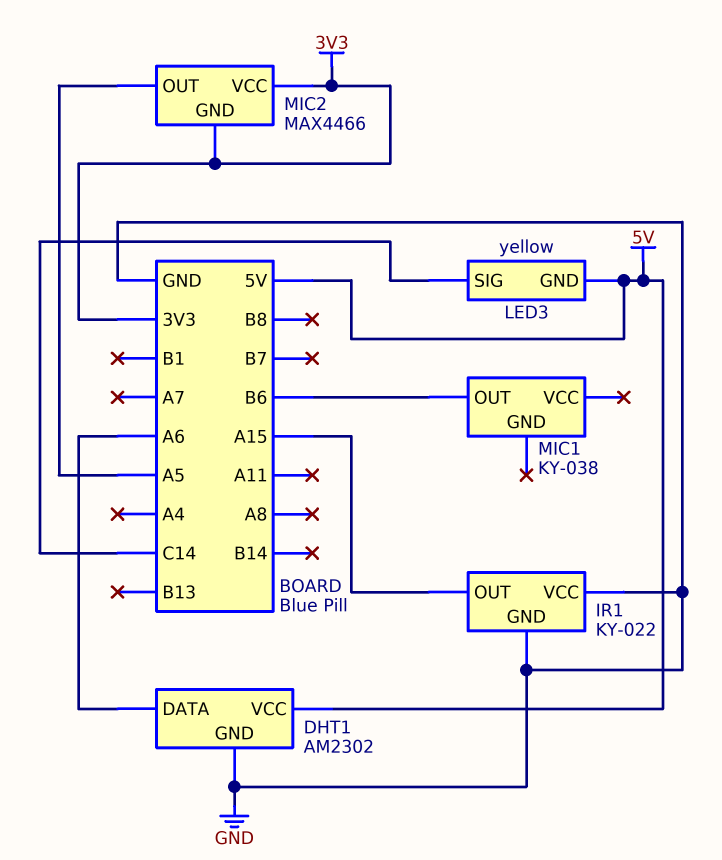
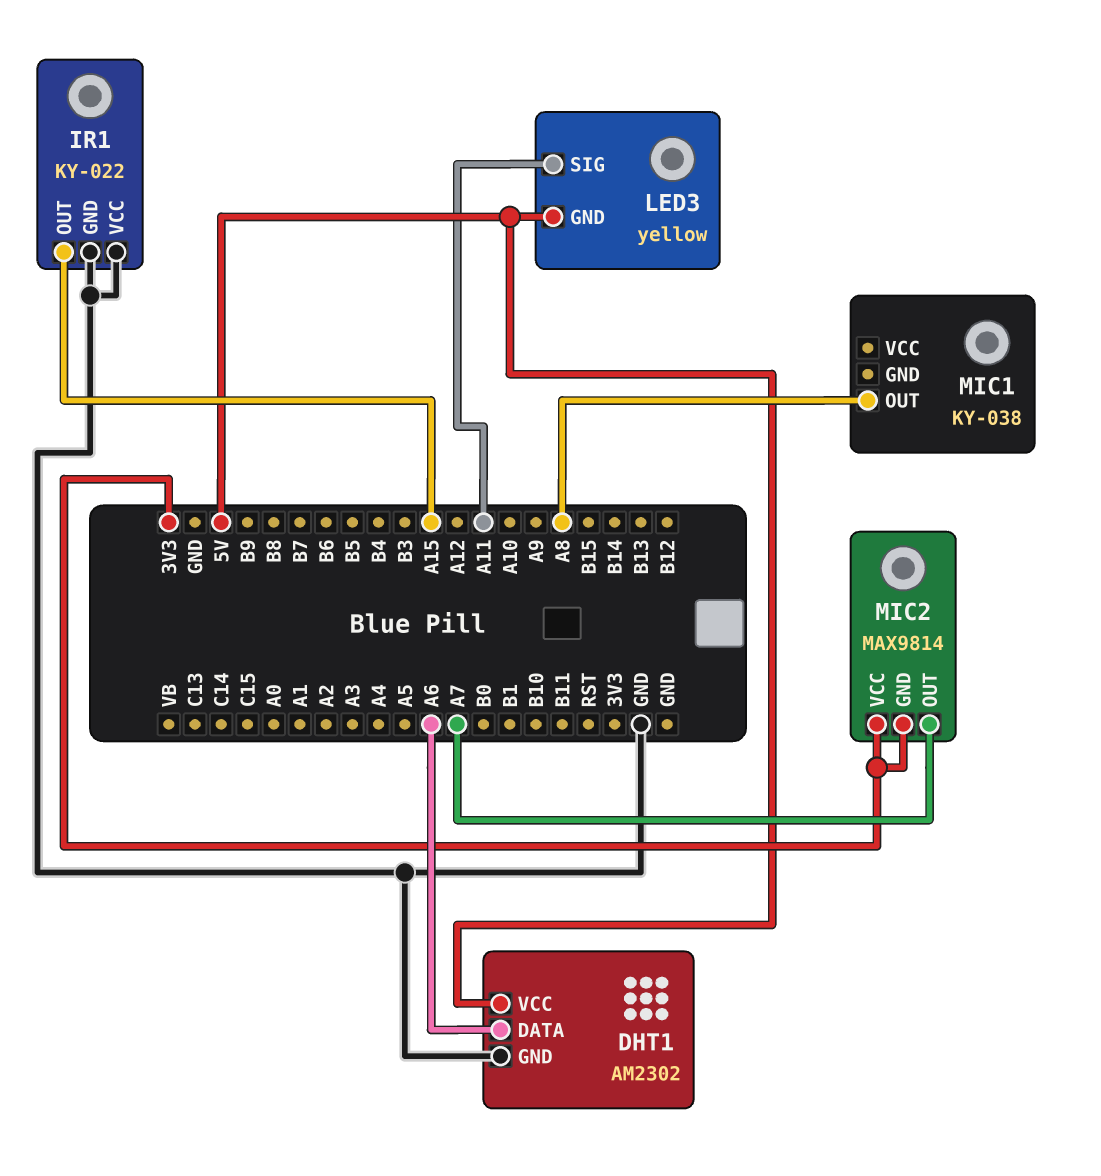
LED3 pin SIG: C14 -> A11
MIC1 pin OUT: B6 -> A8
MIC2: MAX4466 -> MAX9814
MIC2 pin OUT: A5 -> A7

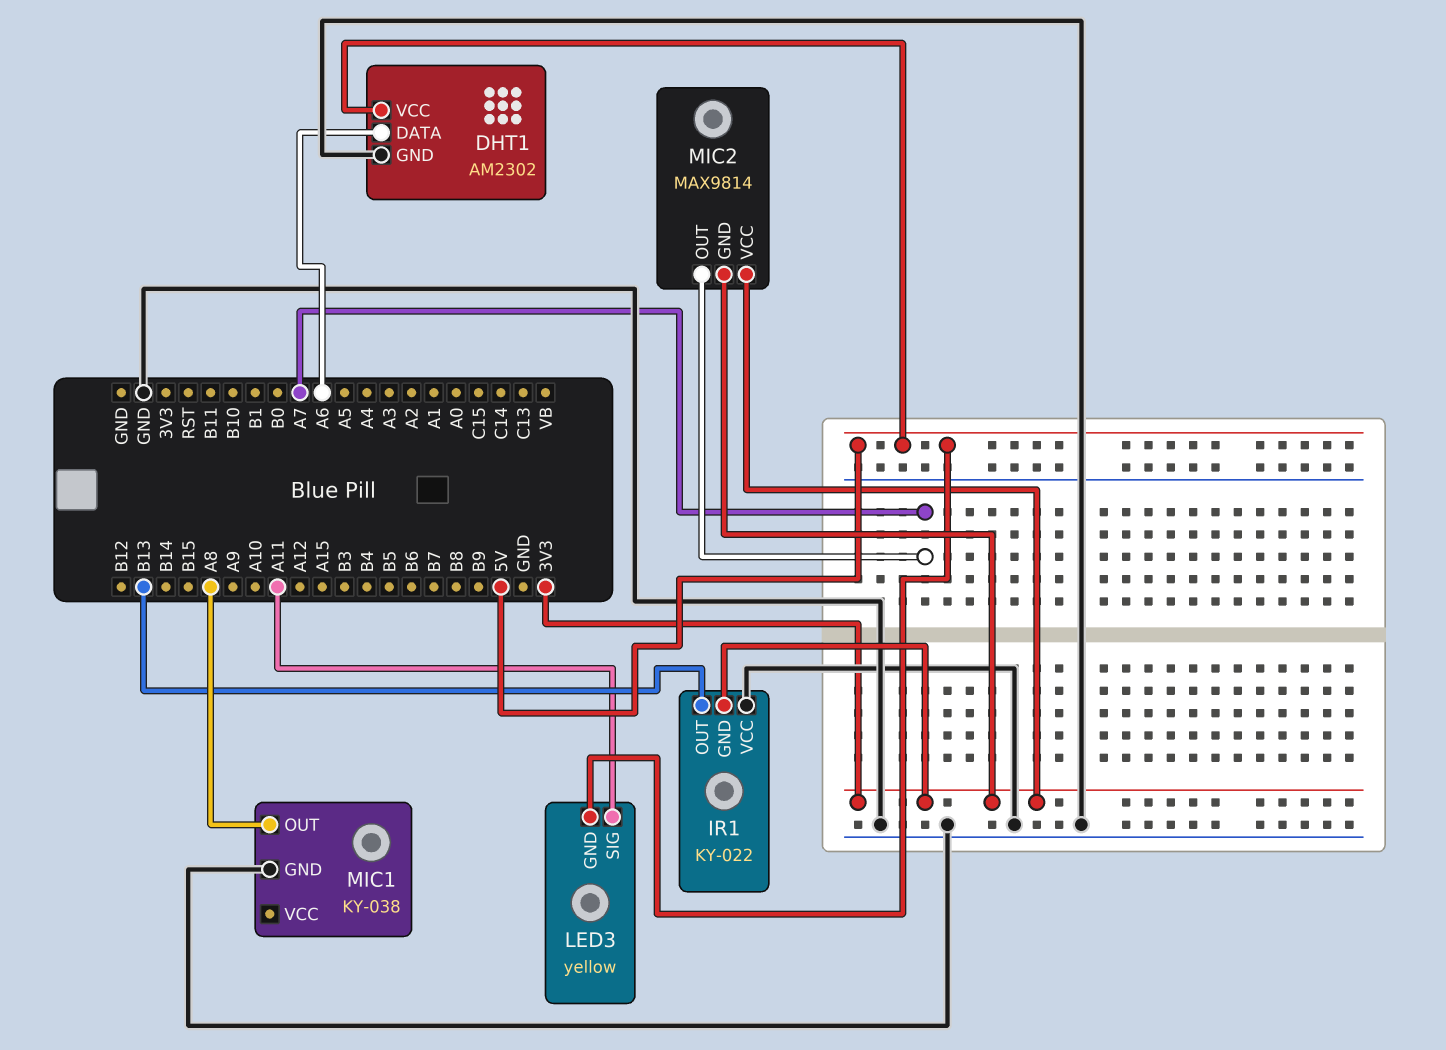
IR1 pin GND: GND -> 3V3
IR1 pin OUT: A15 -> B13
MIC1 pin GND: none -> GND

